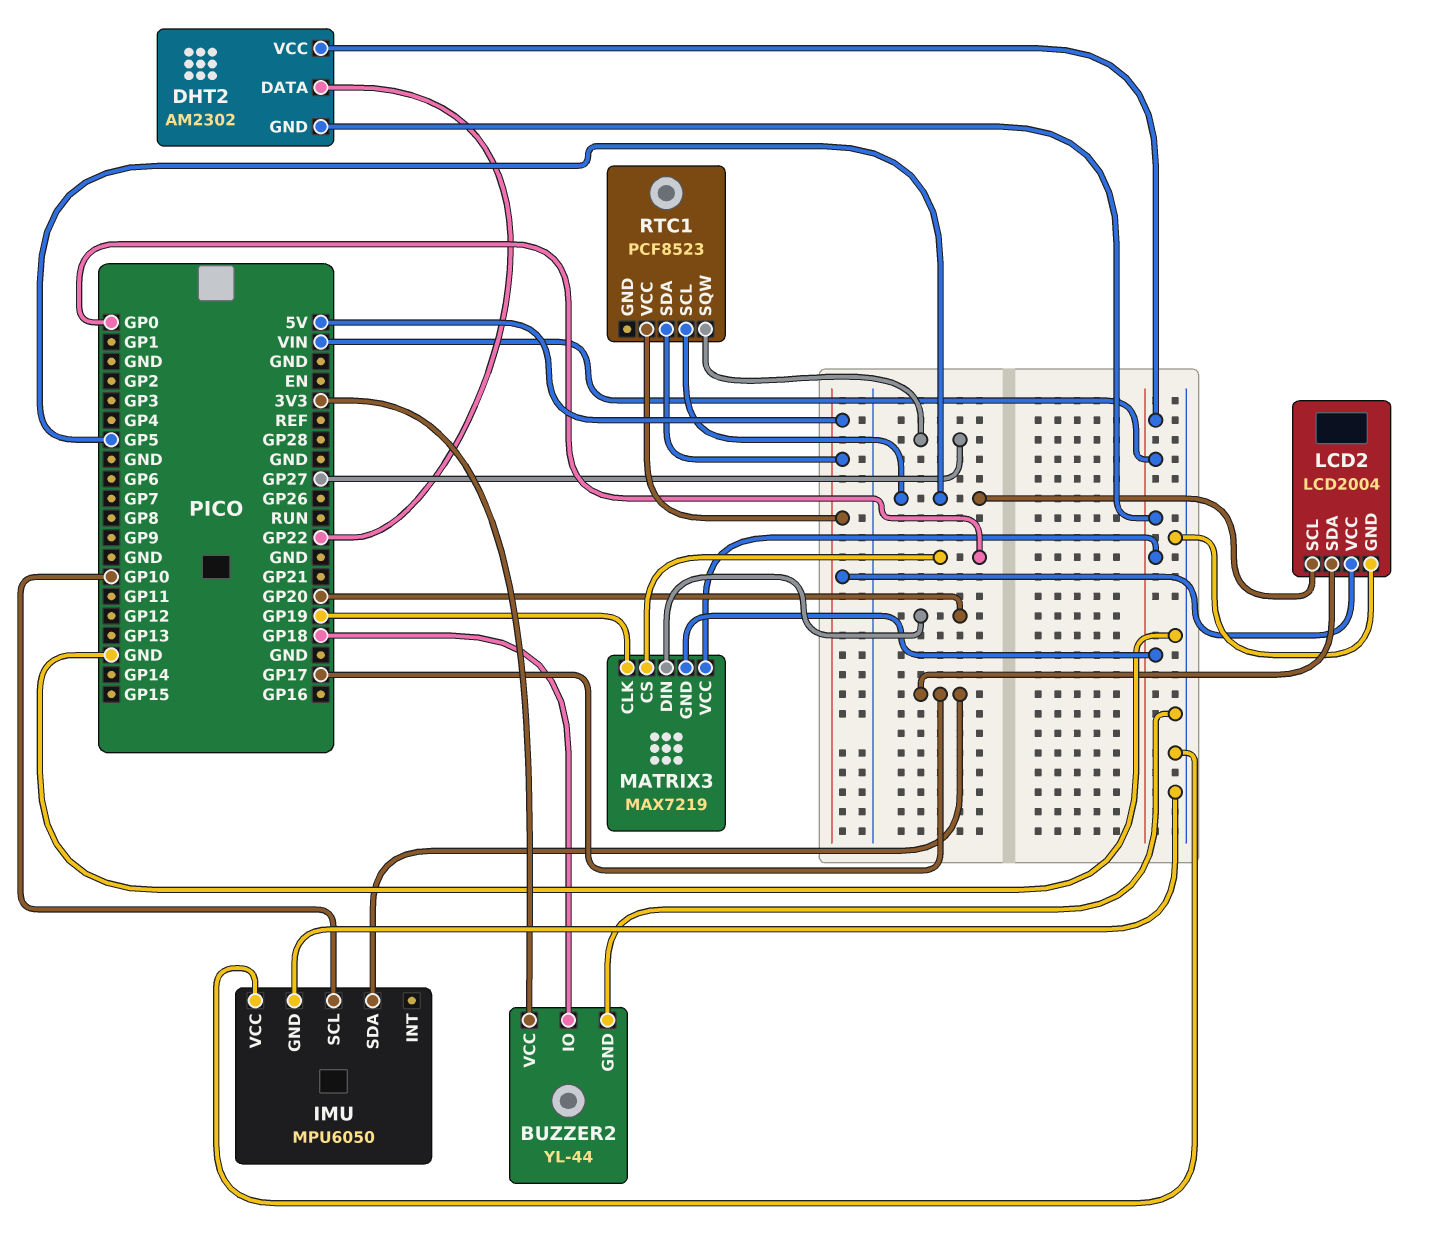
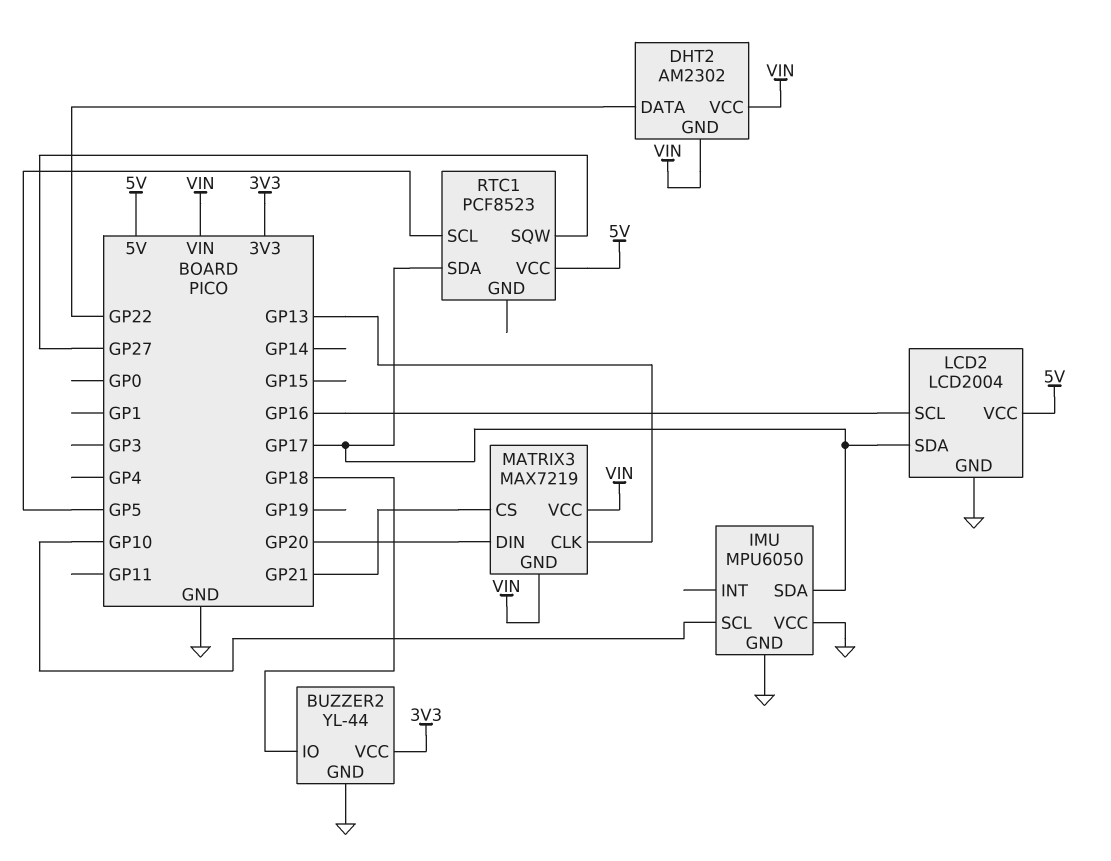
LCD2 pin SCL: GP5 -> GP16
MATRIX3 pin CLK: GP19 -> GP13
MATRIX3 pin CS: GP0 -> GP21
RTC1 pin SDA: 5V -> GP17

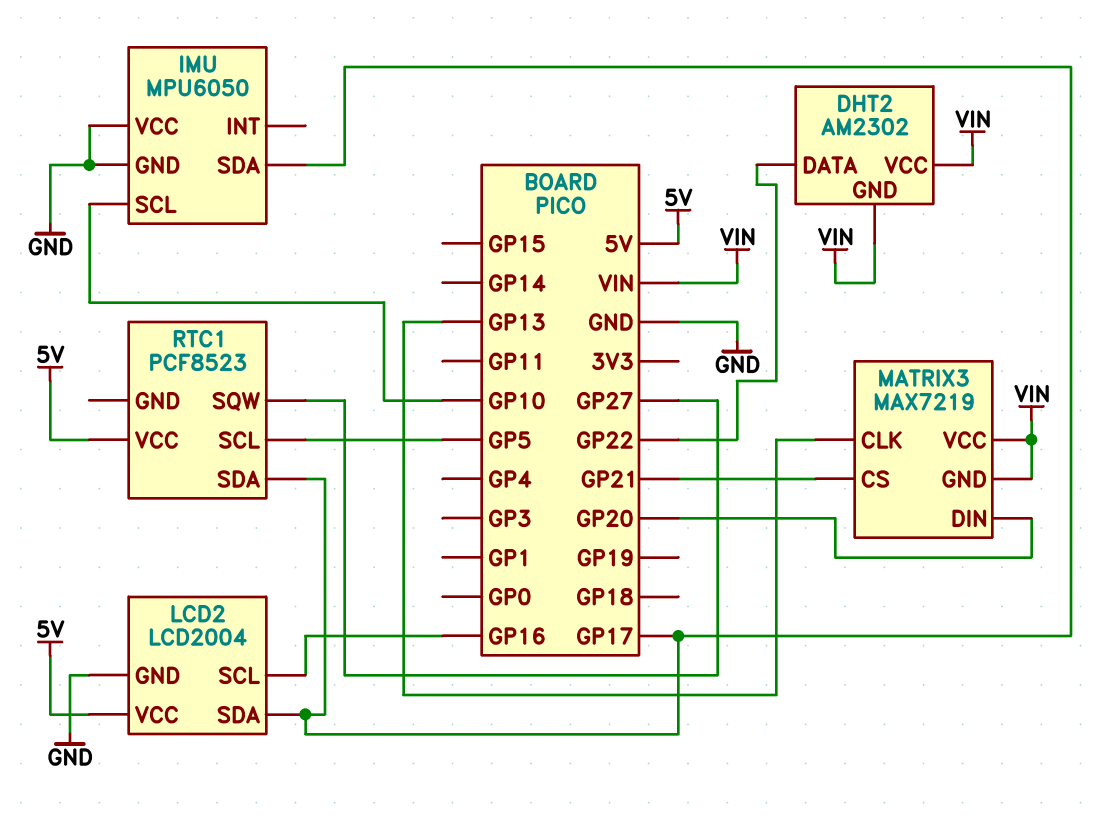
BUZZER2: YL-44 -> none
BUZZER2 pin GND: GND -> none
BUZZER2 pin IO: GP18 -> none
BUZZER2 pin VCC: 3V3 -> none

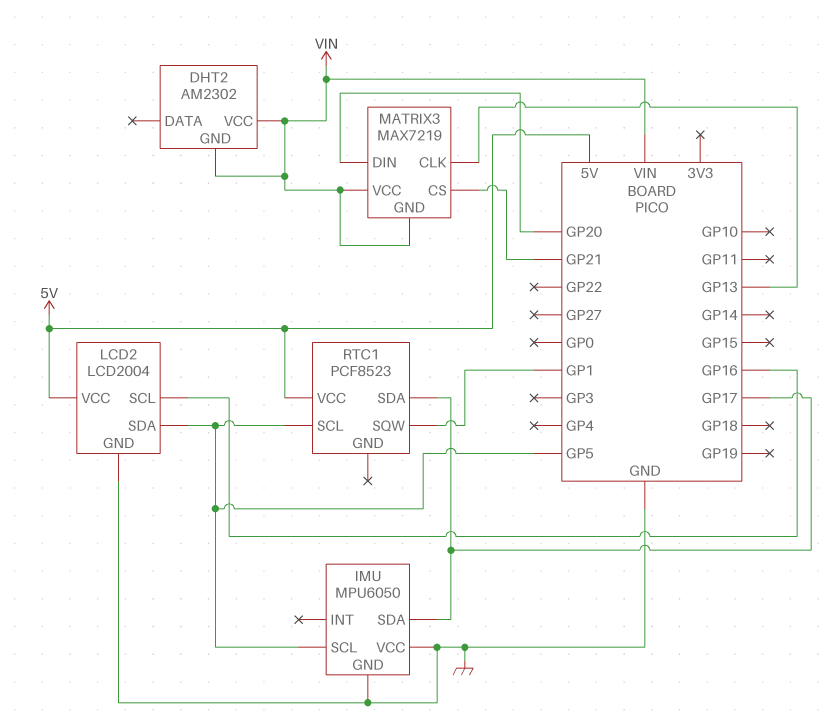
DHT2 pin DATA: GP22 -> none
IMU pin SCL: GP10 -> GP5
LCD2 pin SDA: GP17 -> GP5
RTC1 pin SQW: GP27 -> GP1

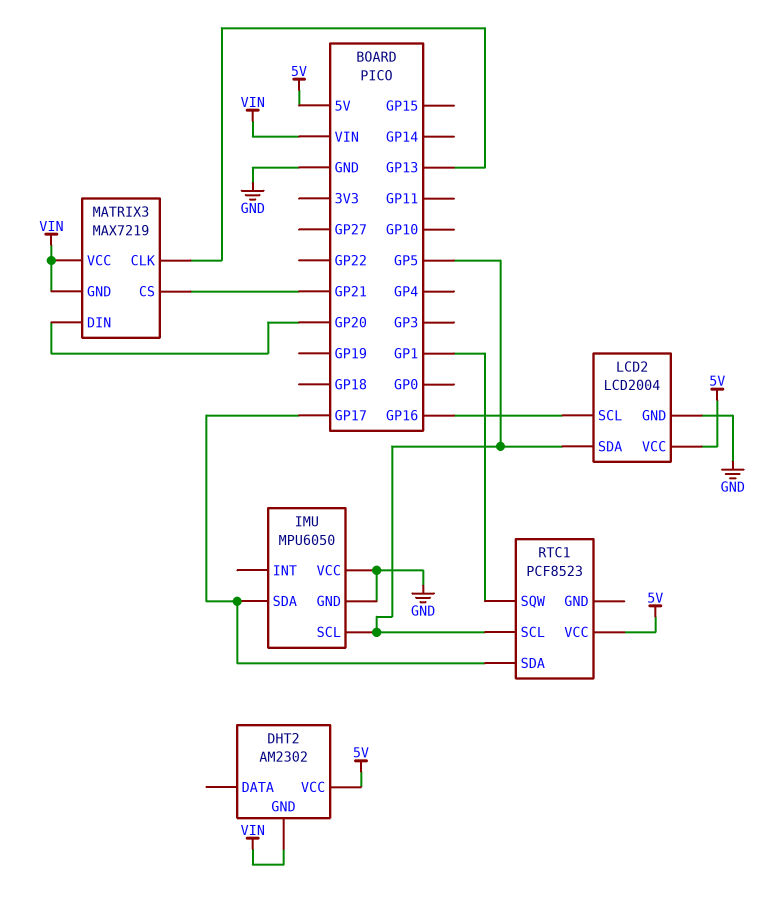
DHT2 pin VCC: VIN -> 5V

